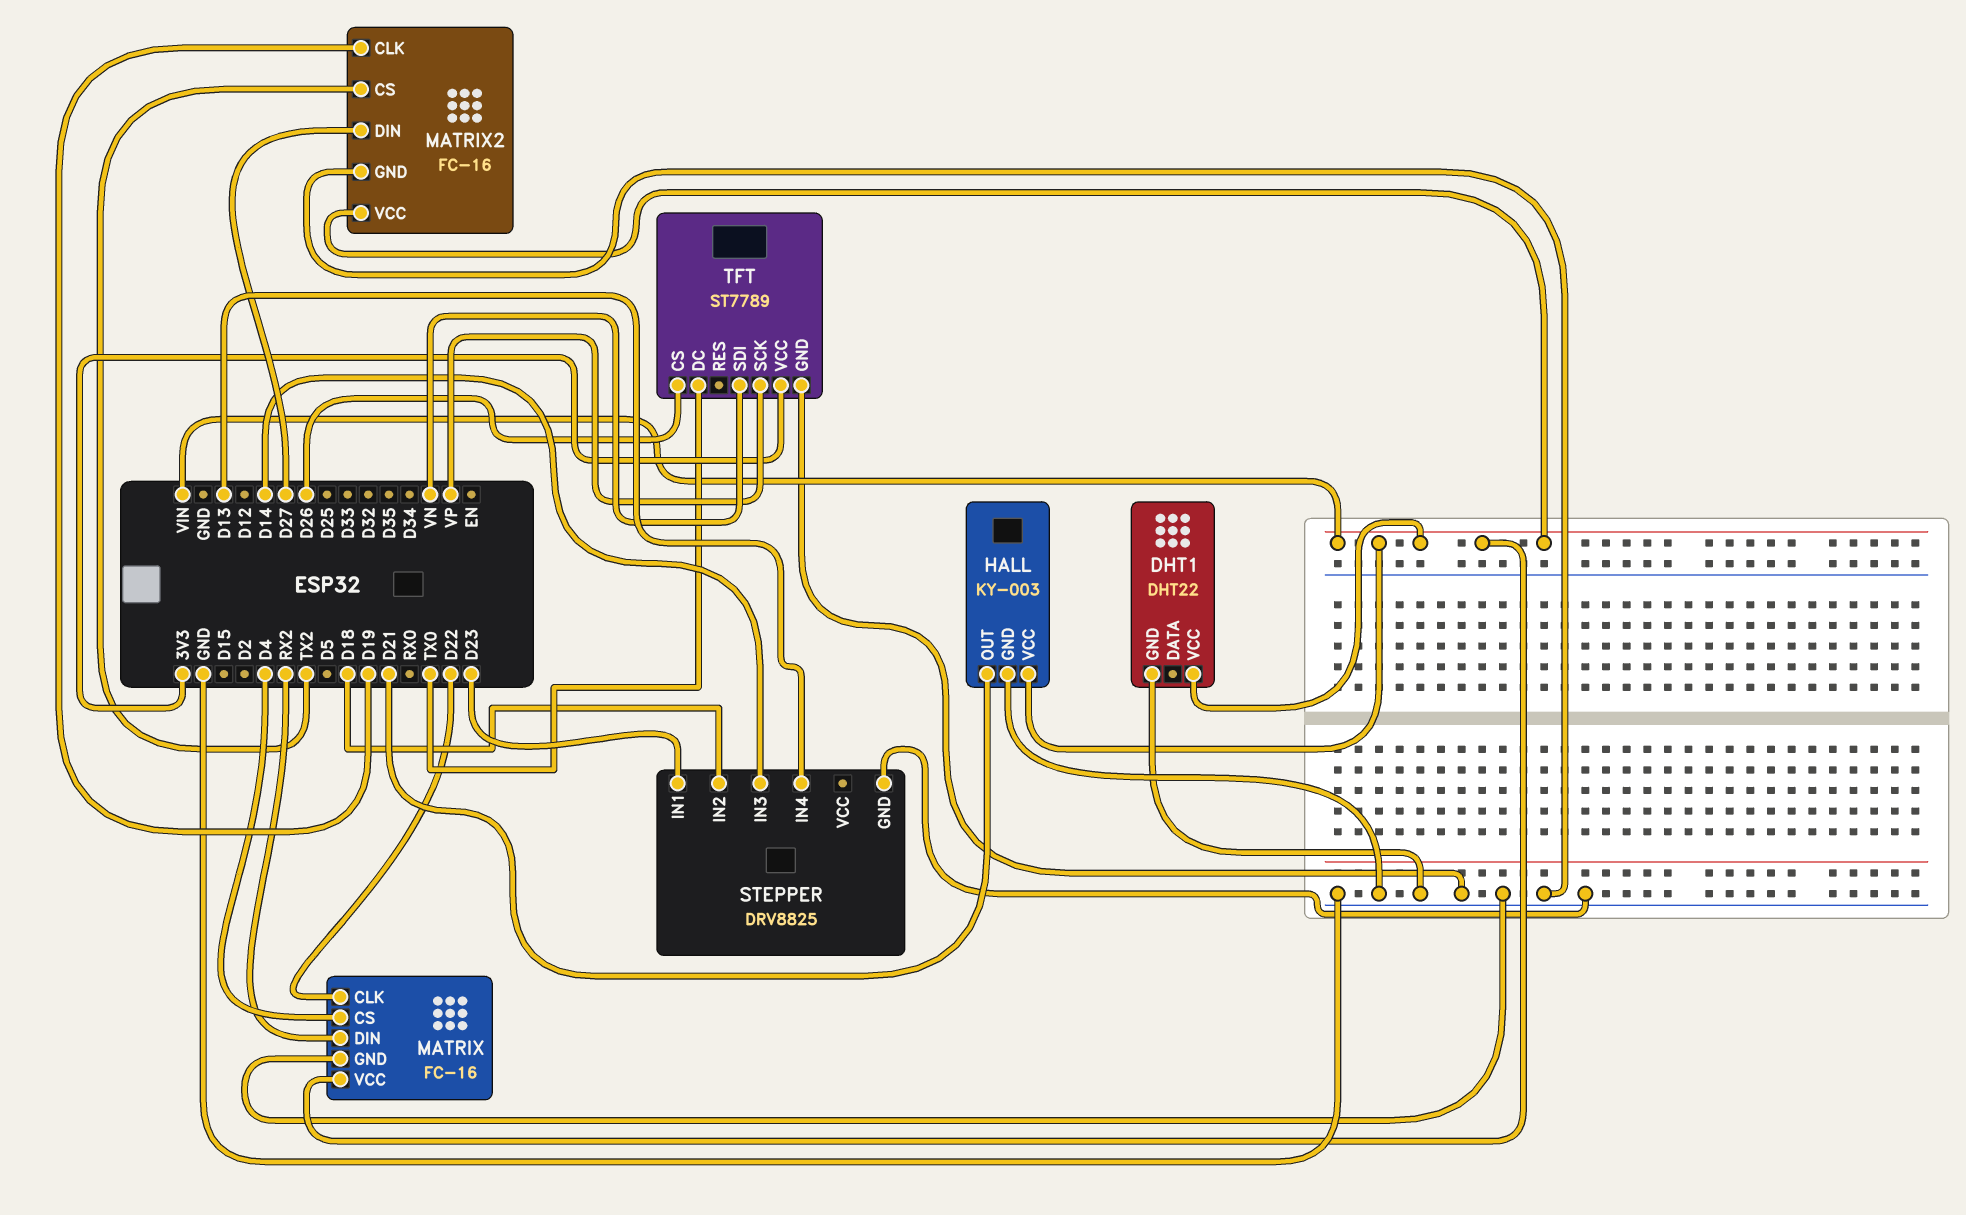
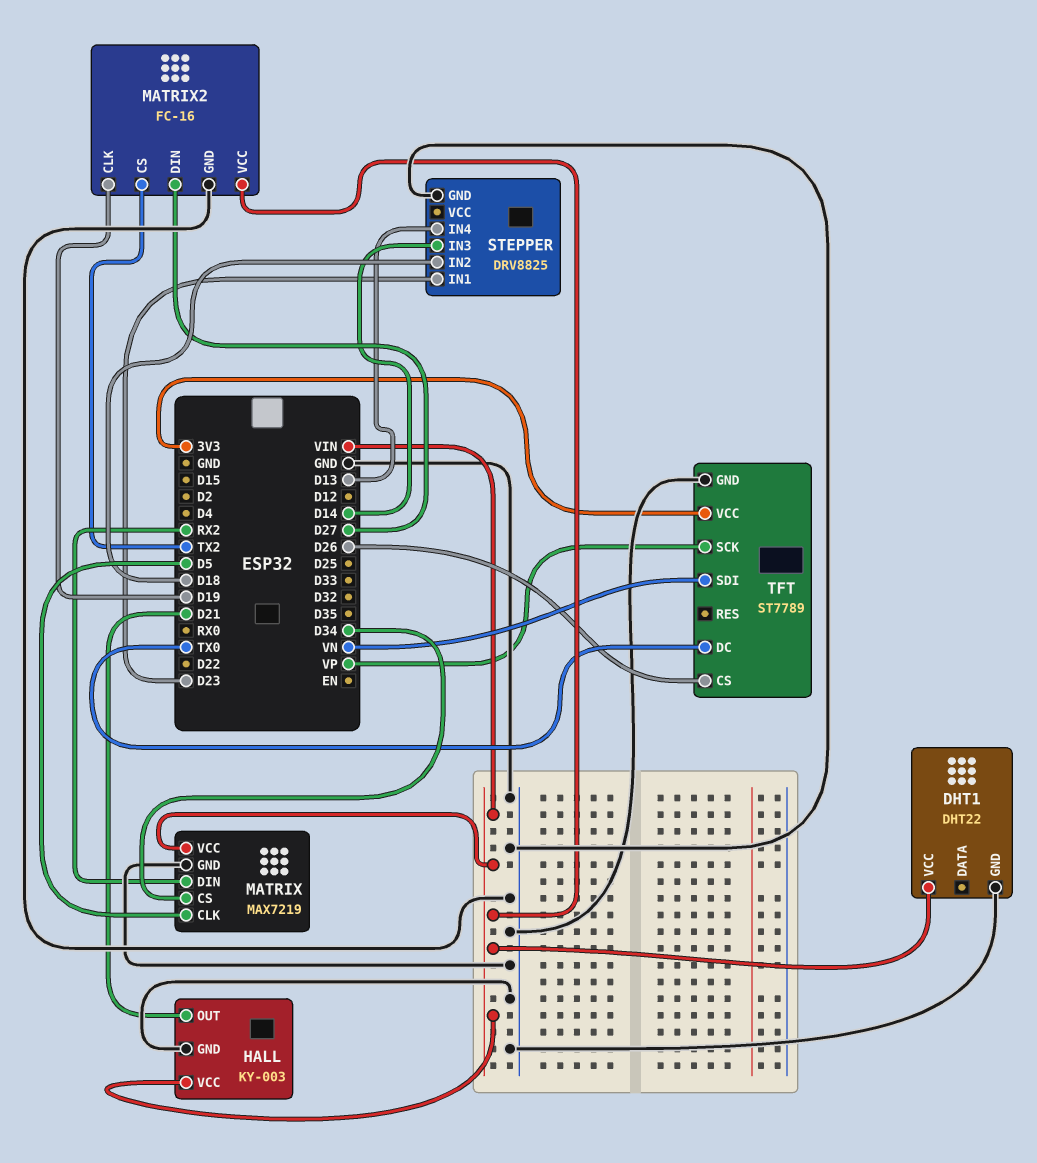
MATRIX: FC-16 -> MAX7219
MATRIX pin CLK: D22 -> D5
MATRIX pin CS: D4 -> D34

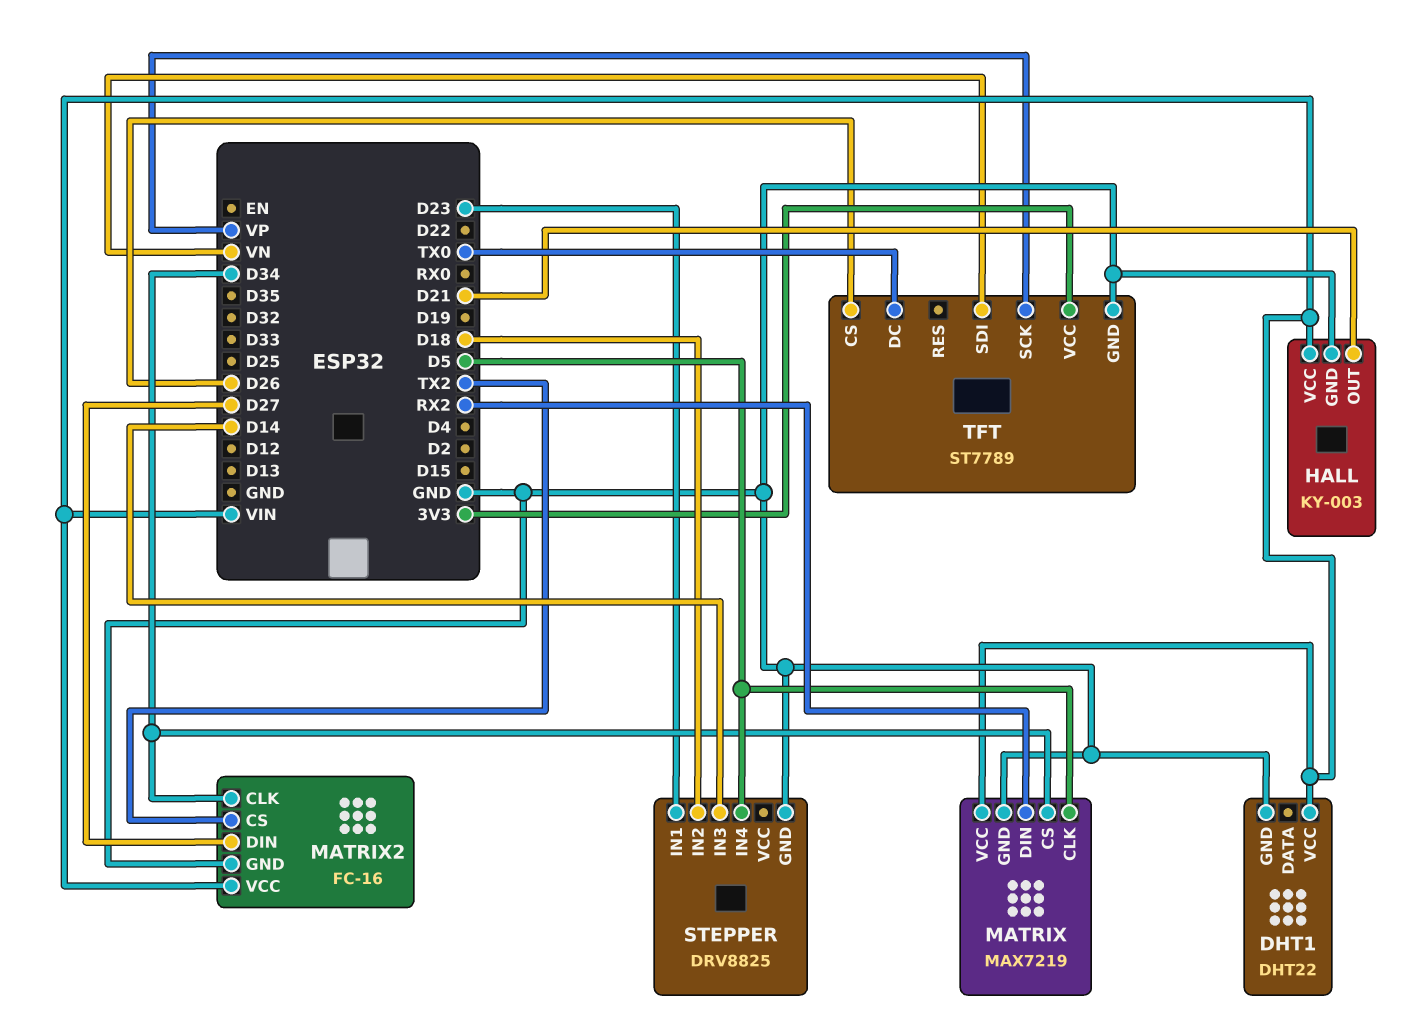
MATRIX2 pin CLK: D19 -> D34
STEPPER pin IN4: D13 -> D5

